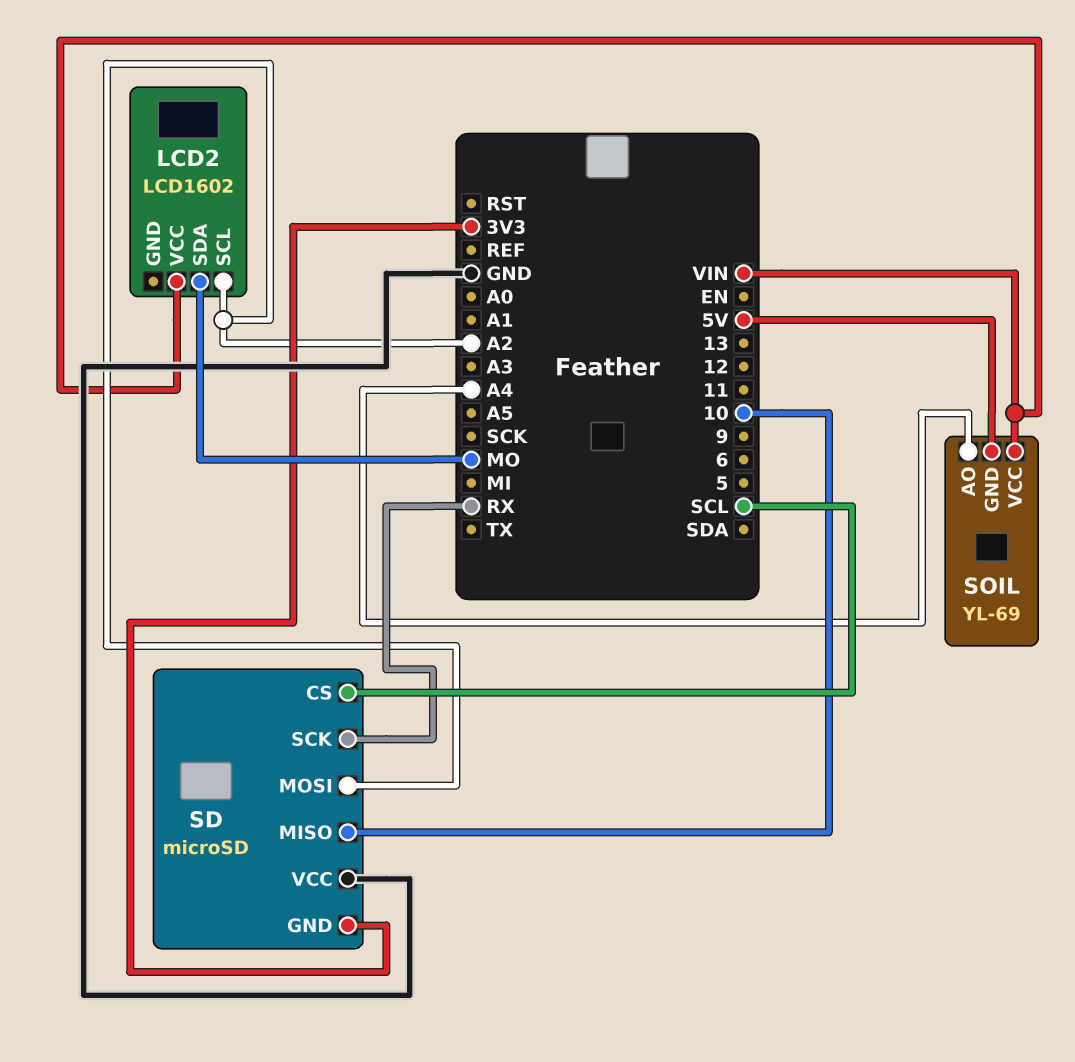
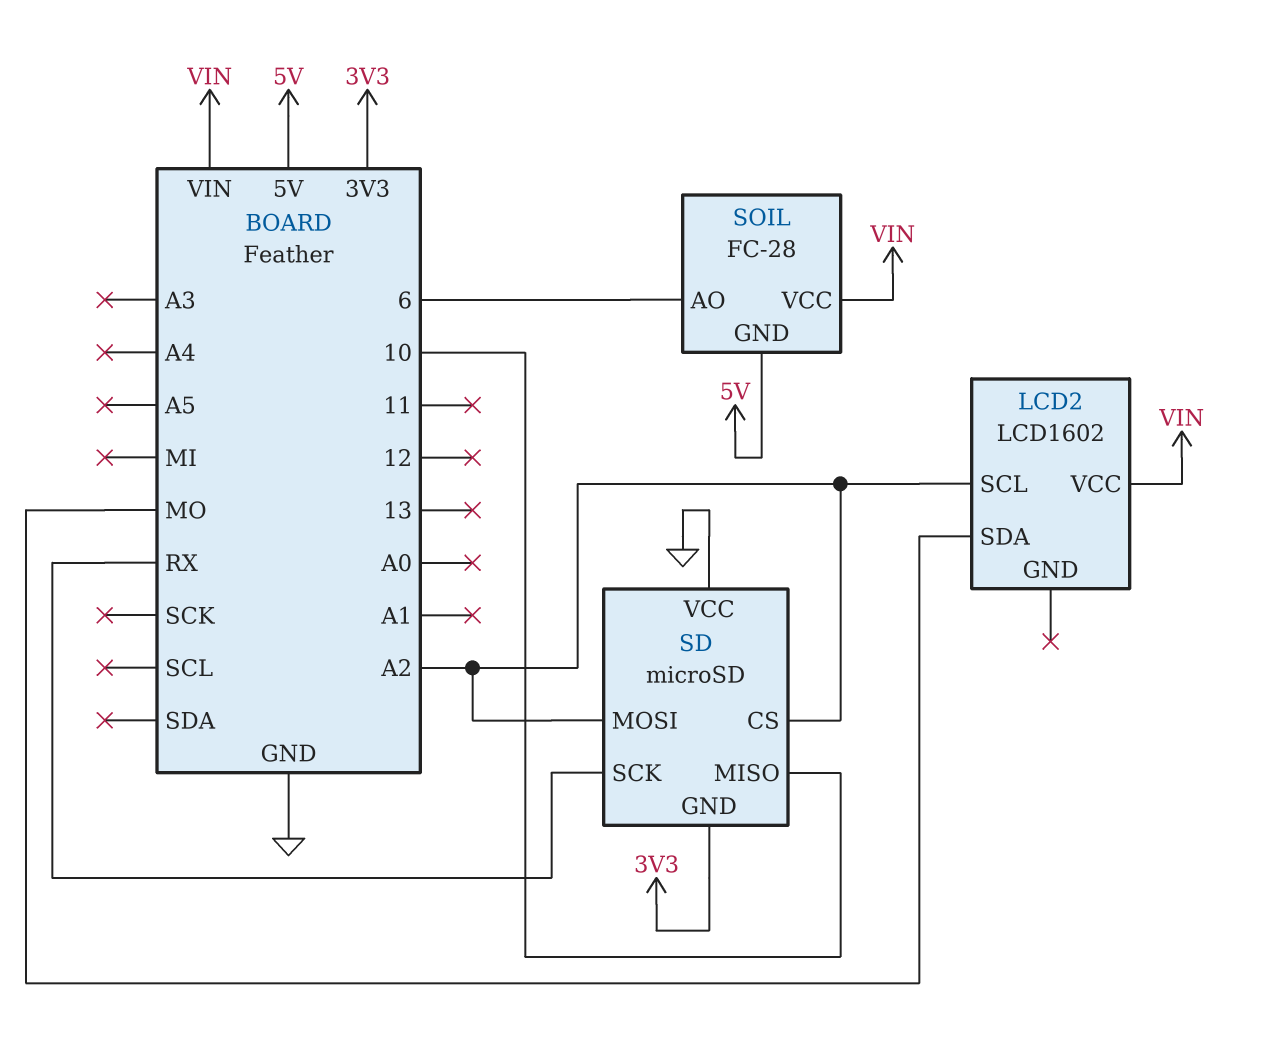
SD pin CS: SCL -> A2
SOIL: YL-69 -> FC-28
SOIL pin AO: A4 -> 6

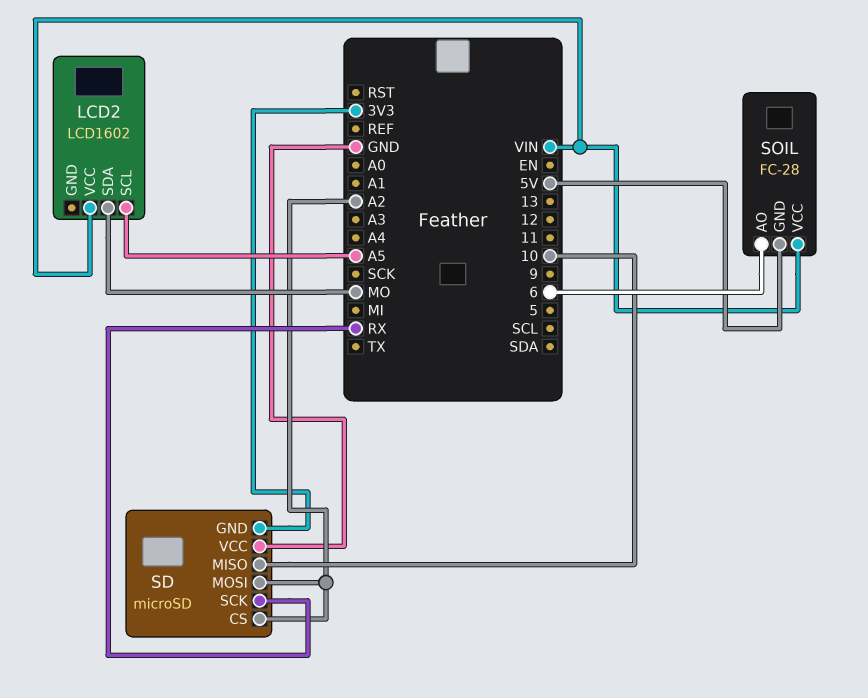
LCD2 pin SCL: A2 -> A5

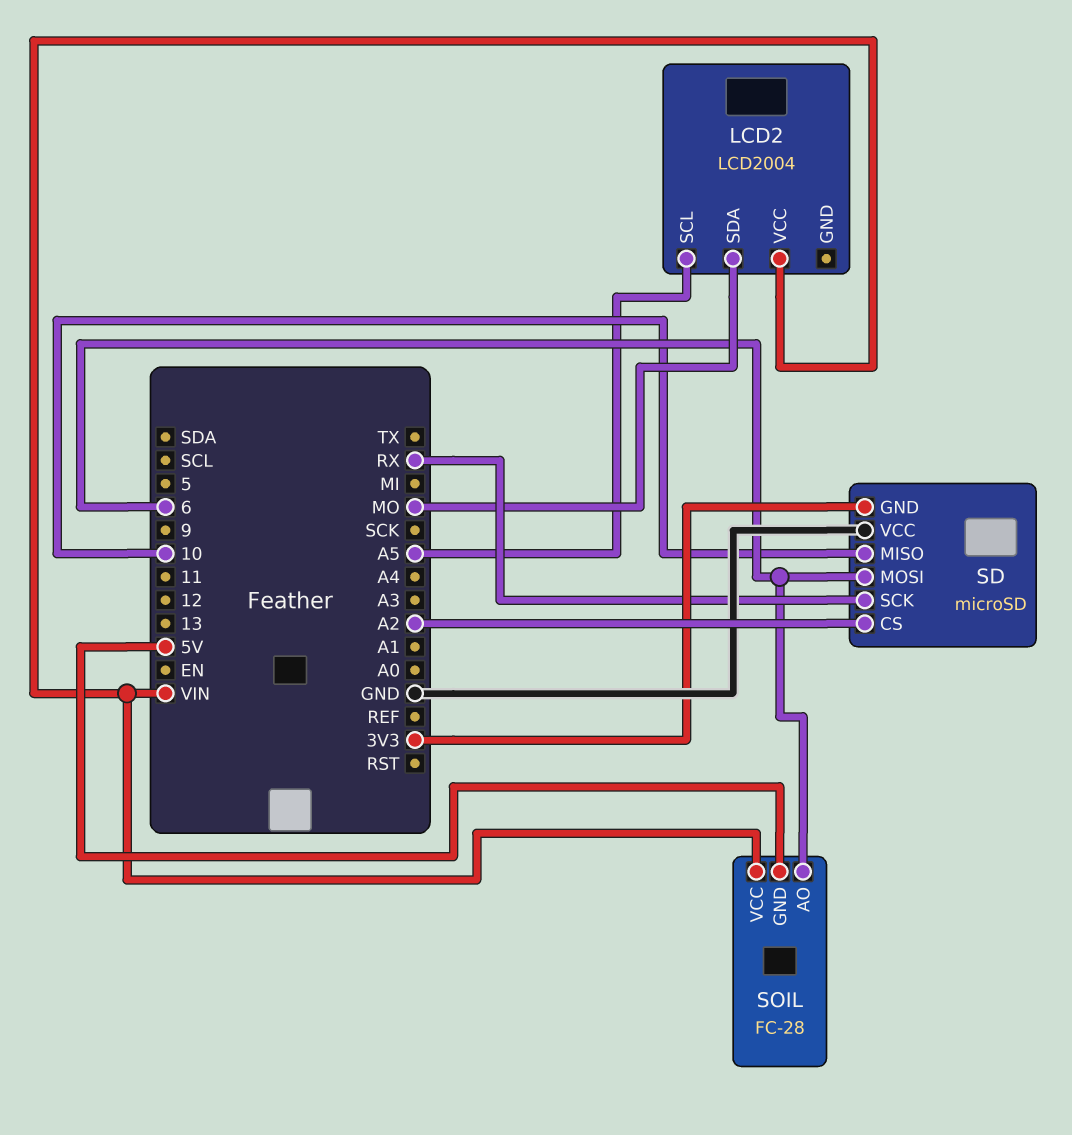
LCD2: LCD1602 -> LCD2004
SD pin MOSI: A2 -> 6

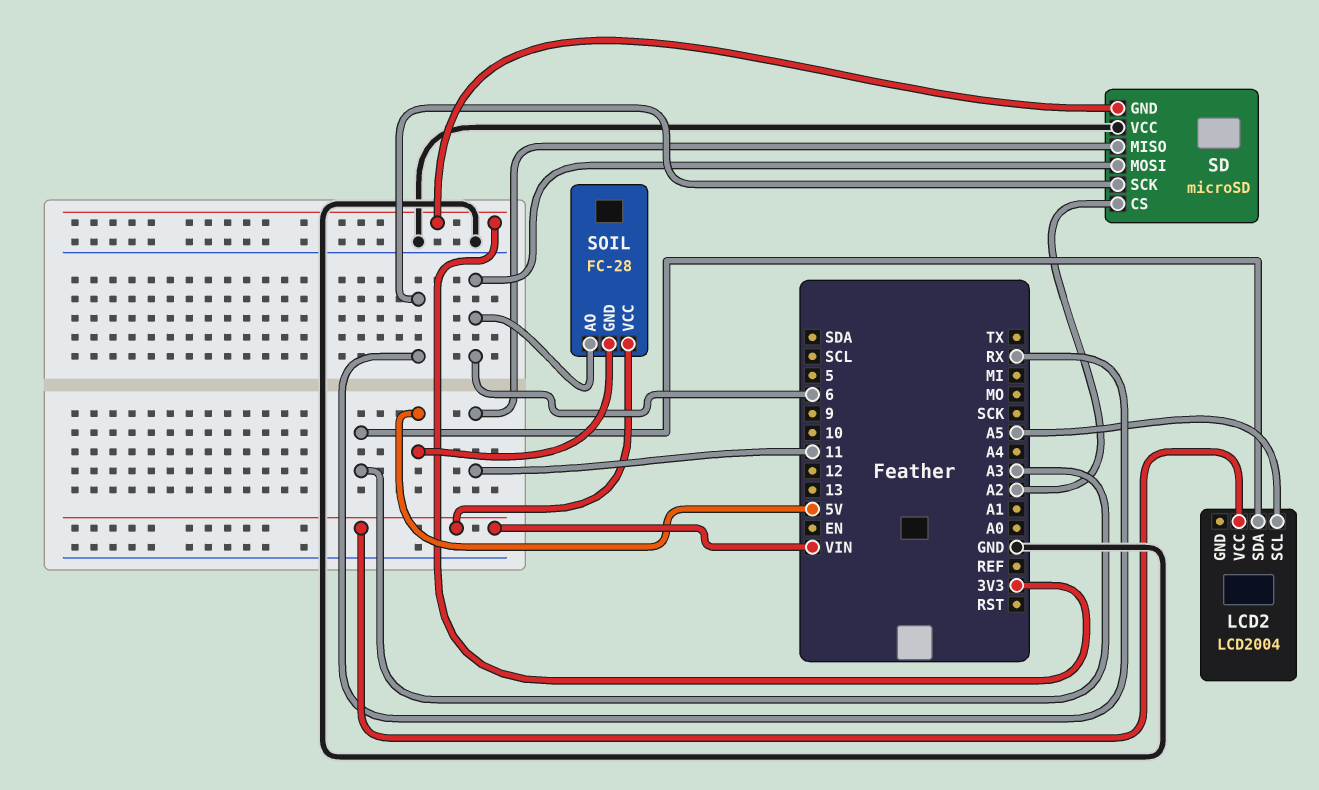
LCD2 pin SDA: MO -> A3
SD pin MISO: 10 -> 11

